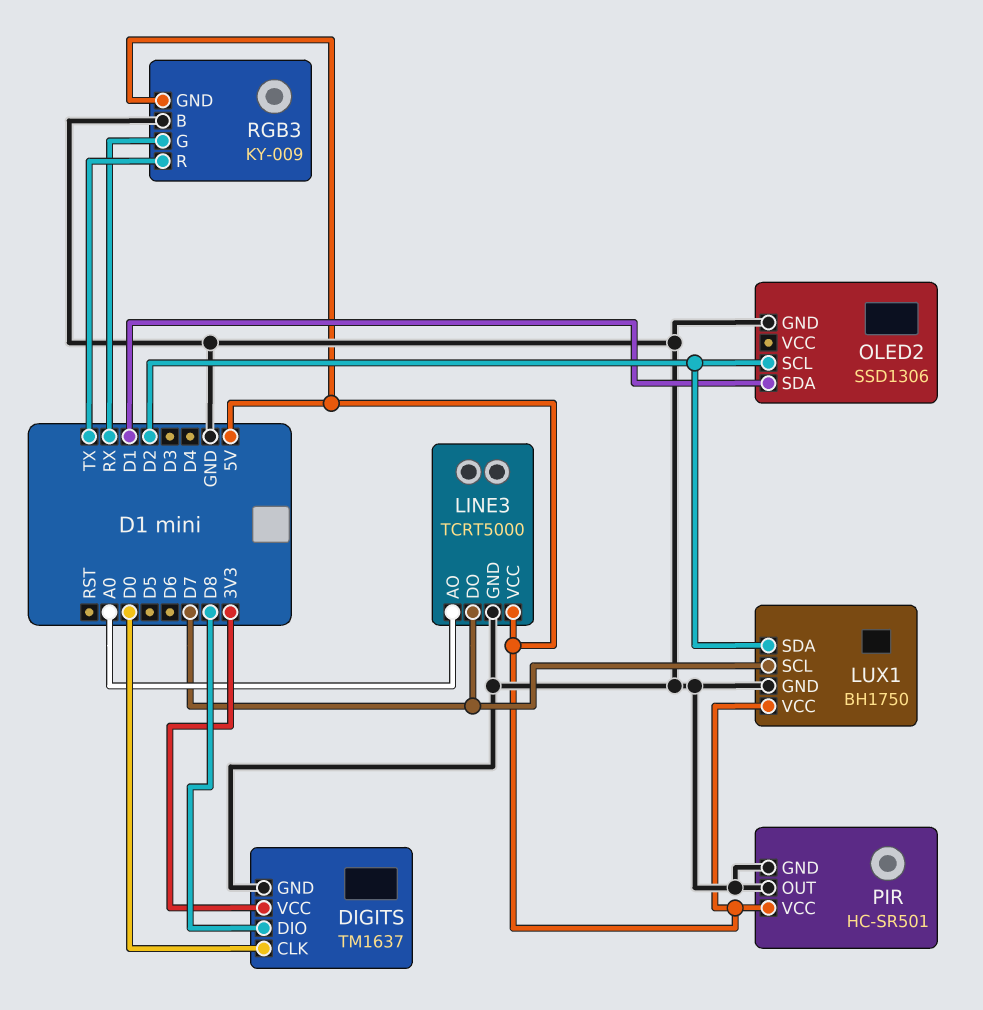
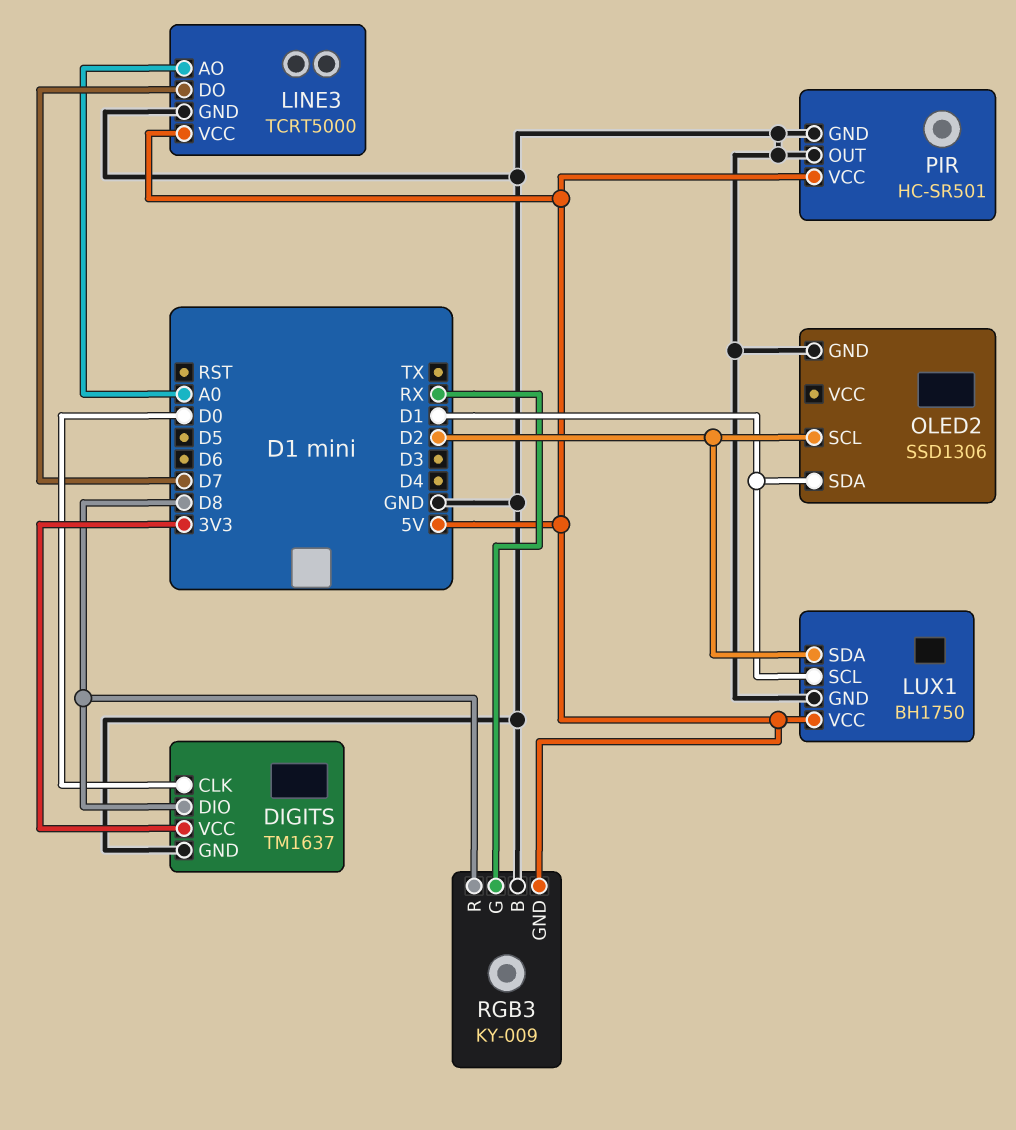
LUX1 pin SCL: D7 -> D1
RGB3 pin R: TX -> D8

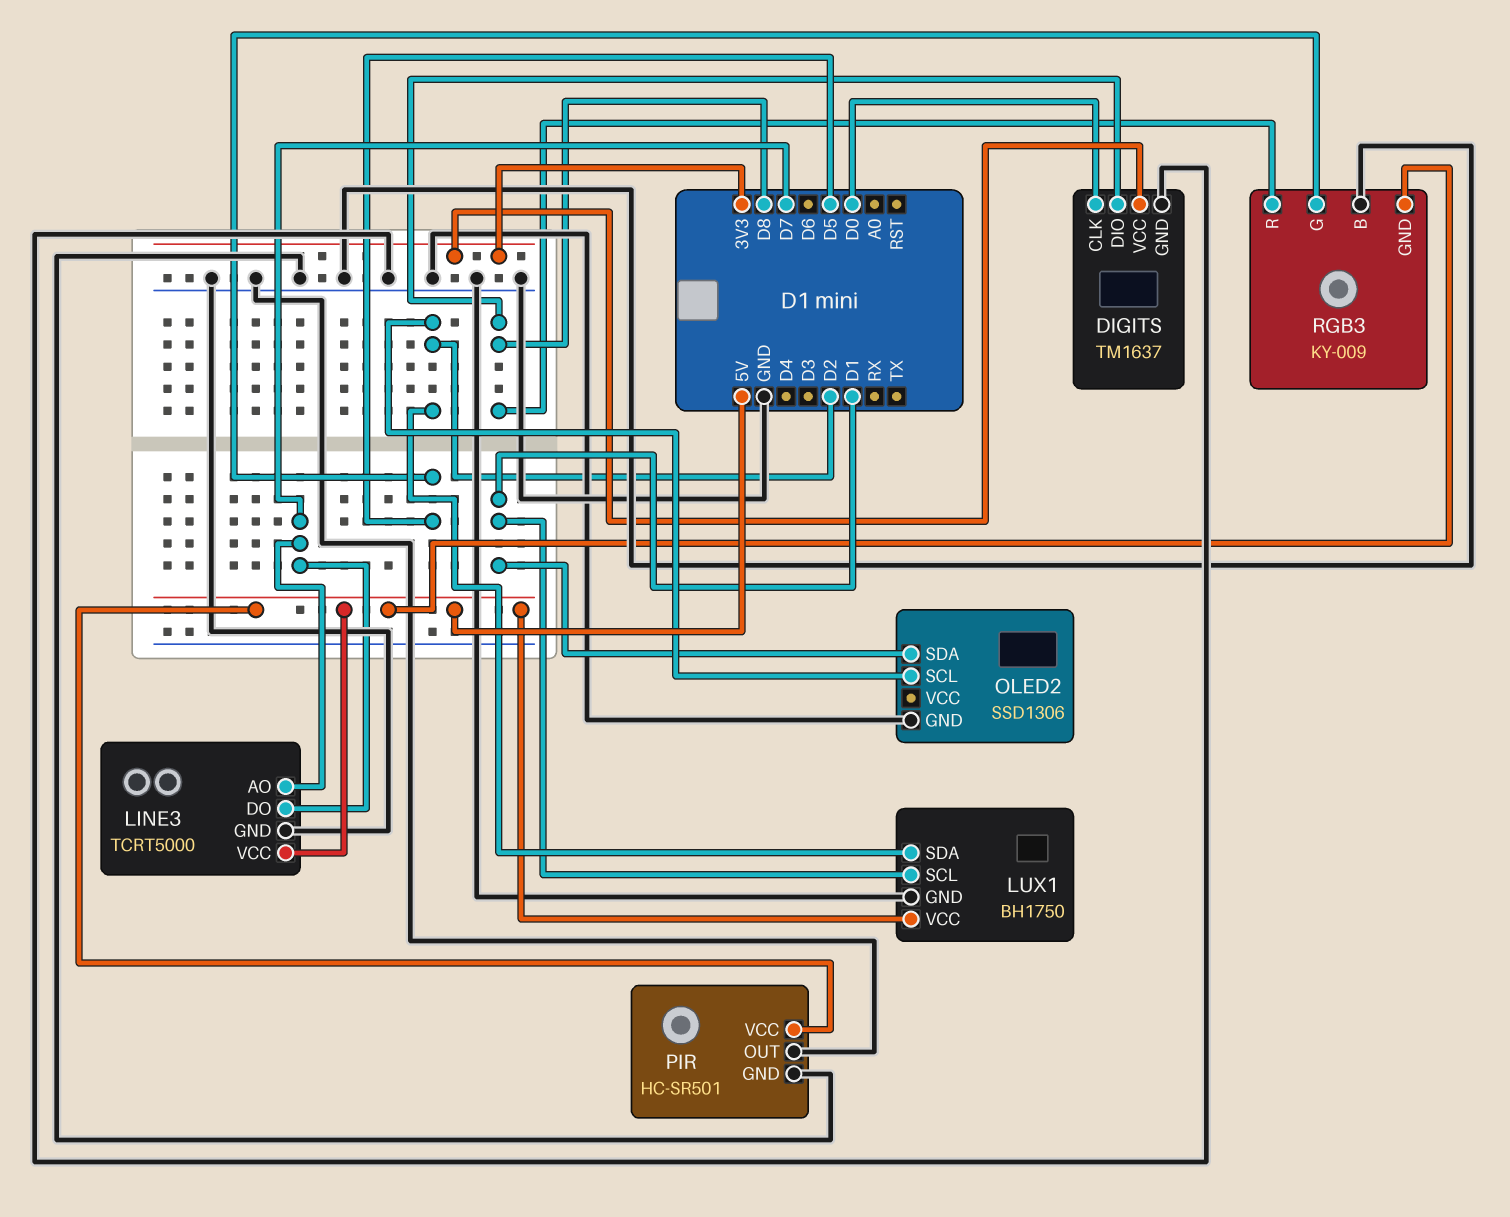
LINE3 pin AO: A0 -> D7
RGB3 pin G: RX -> D5

